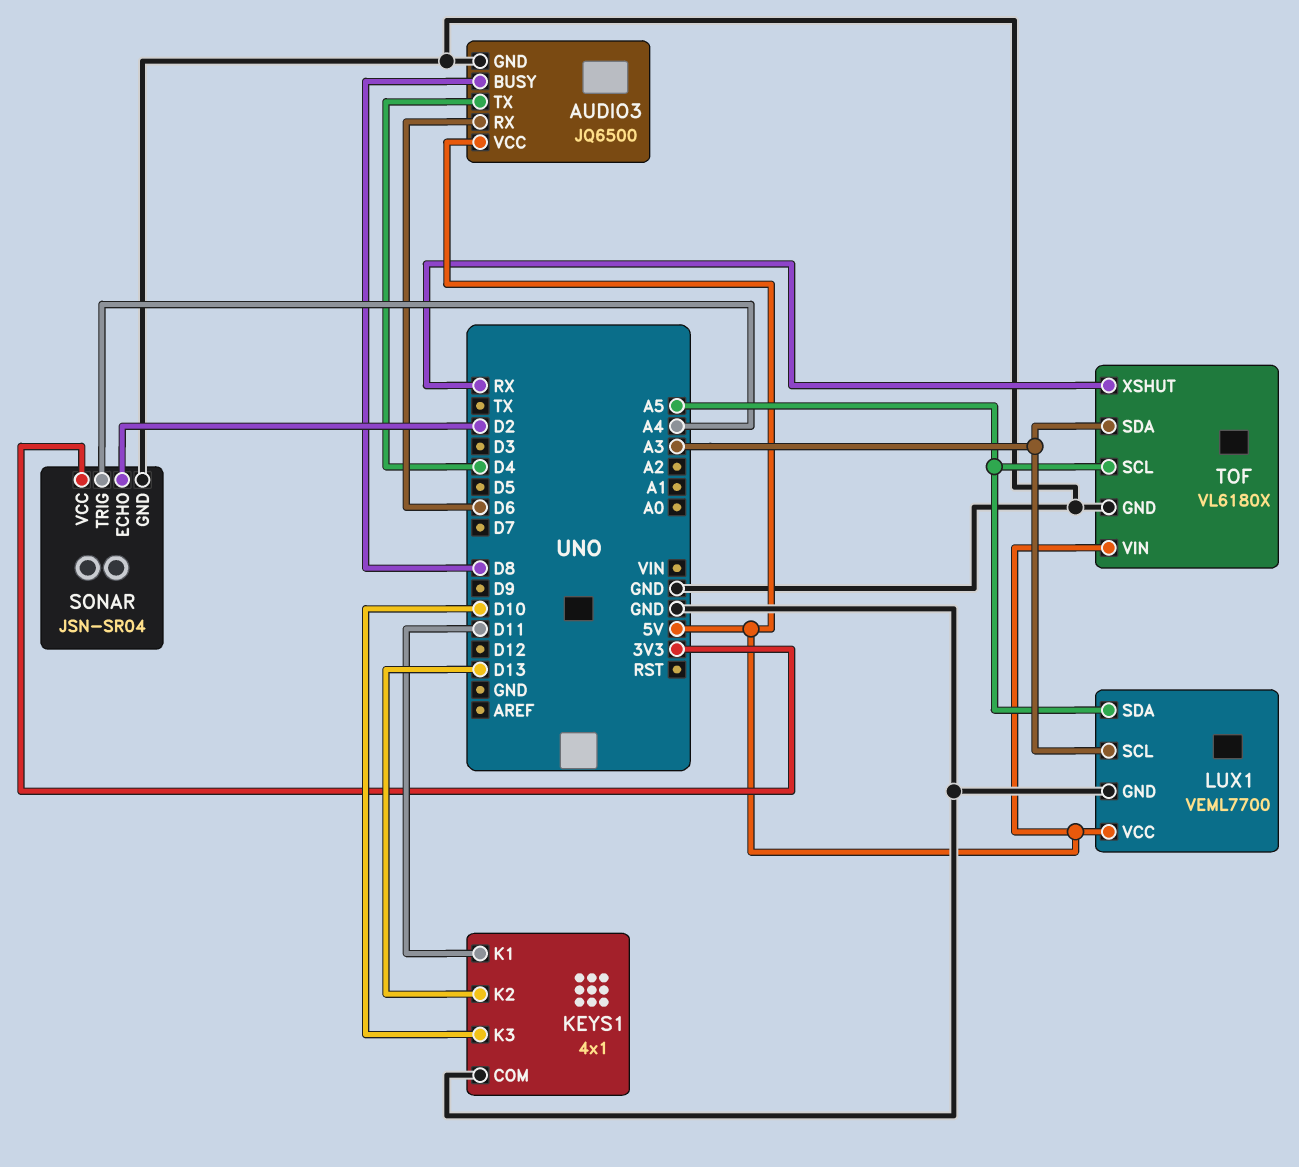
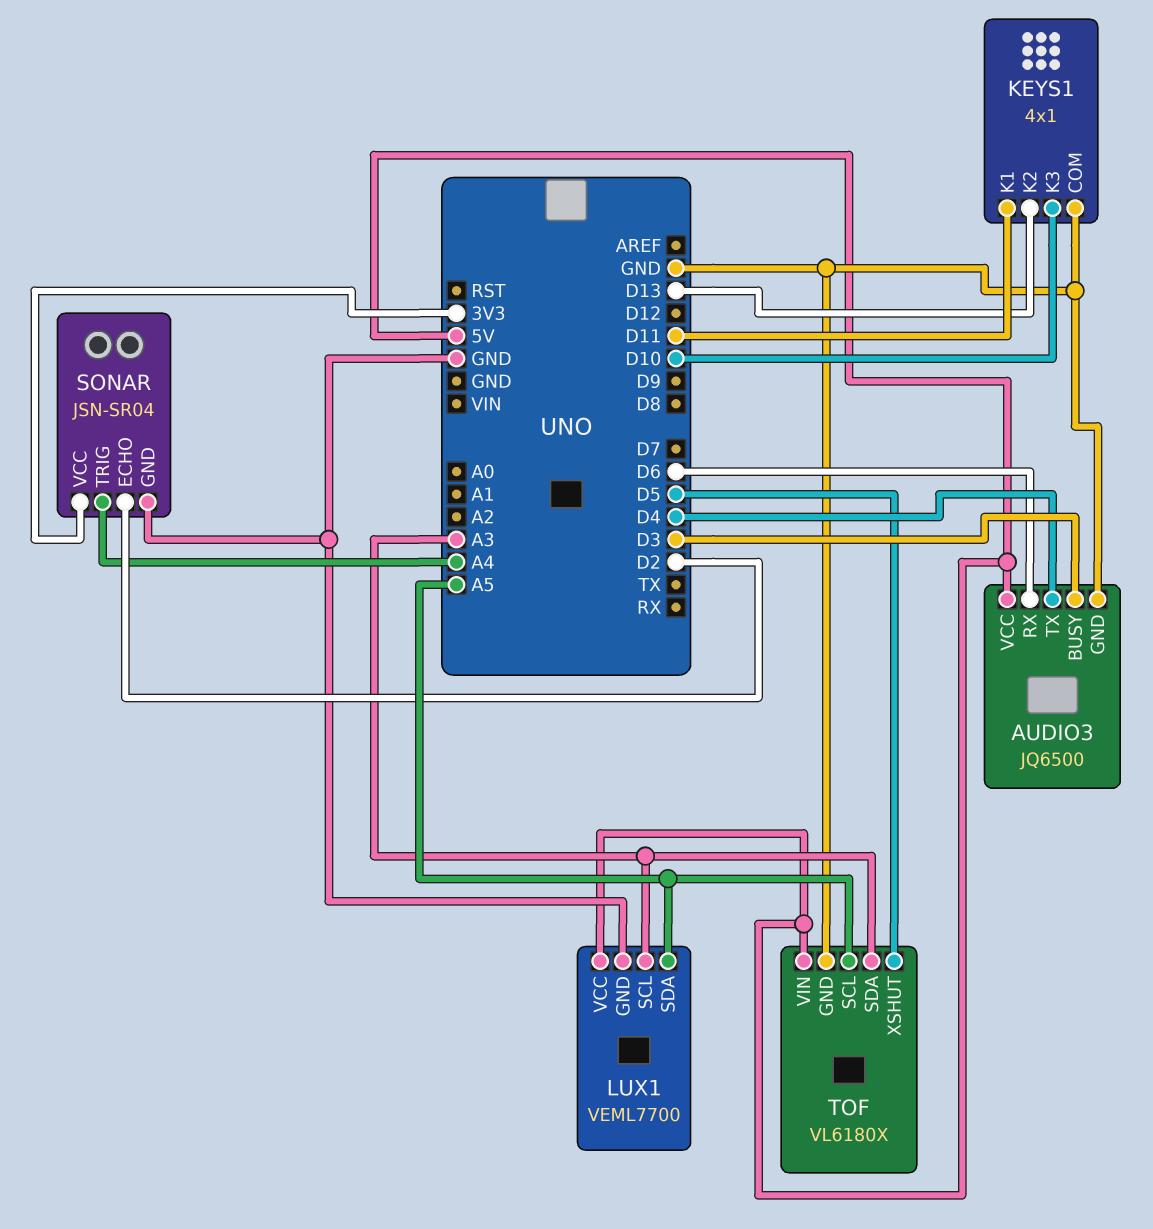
AUDIO3 pin BUSY: D8 -> D3
TOF pin XSHUT: RX -> D5

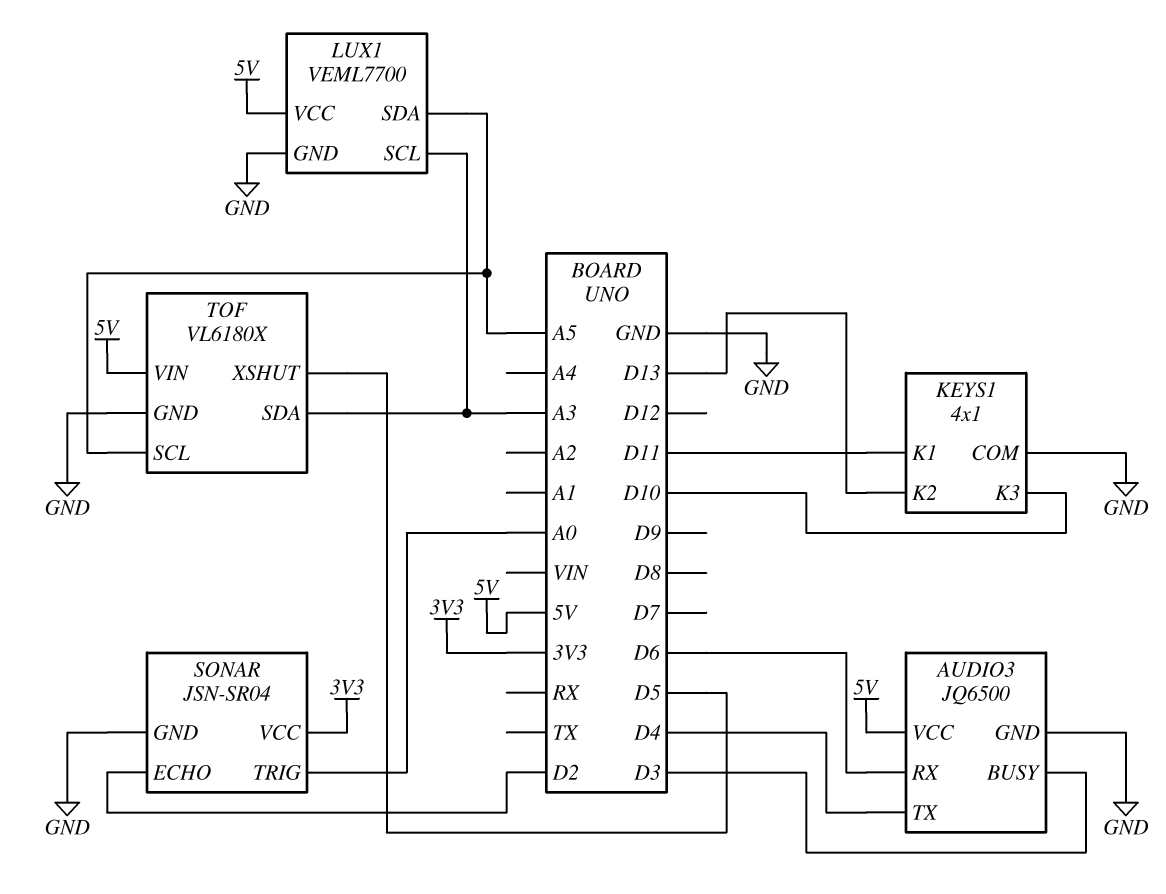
SONAR pin TRIG: A4 -> A0

